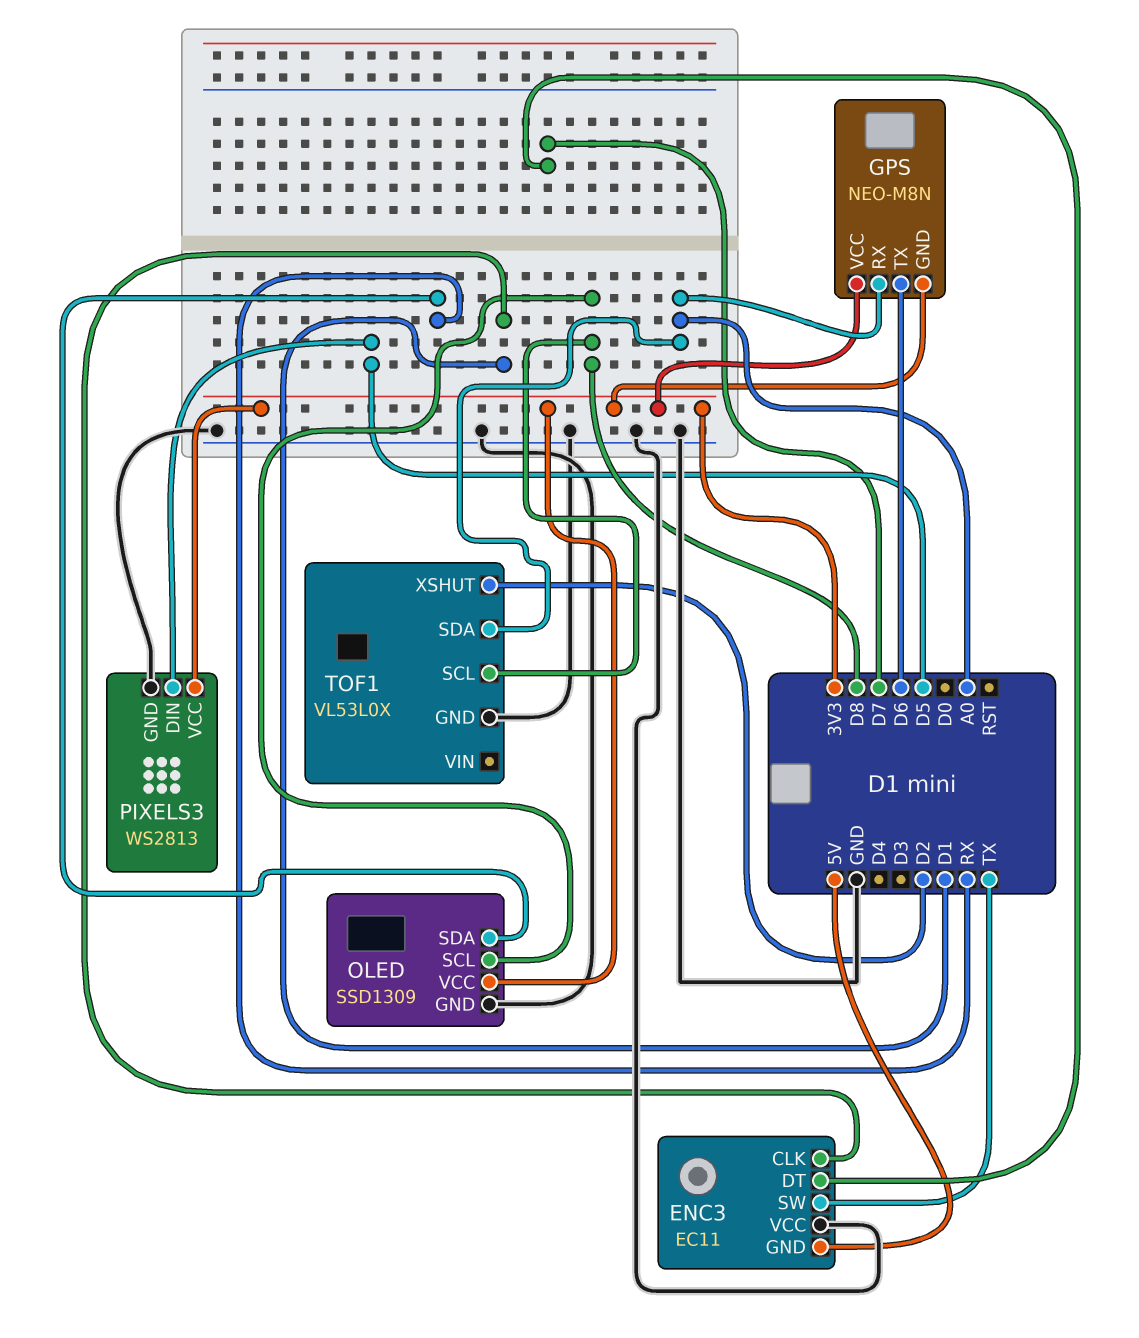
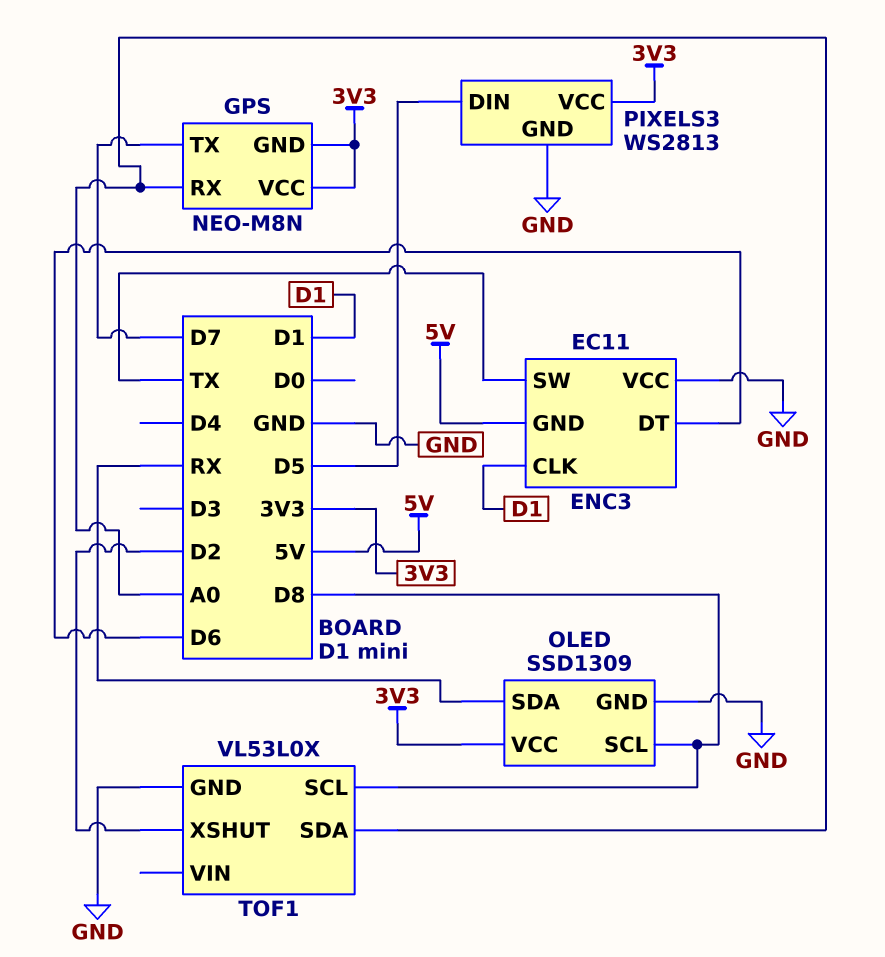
ENC3 pin DT: D7 -> D6
GPS pin TX: D6 -> D7

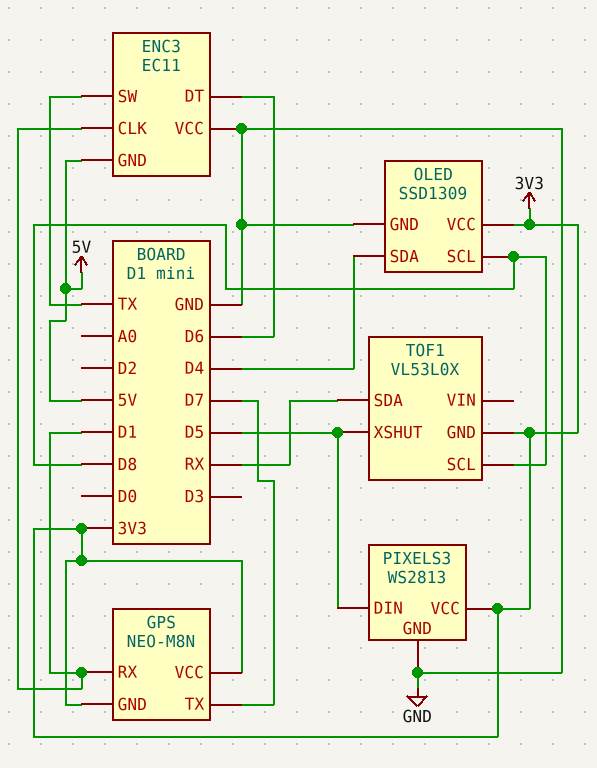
GPS pin RX: A0 -> D1
OLED pin SDA: RX -> D4
TOF1 pin GND: GND -> 3V3
TOF1 pin SDA: A0 -> RX
TOF1 pin XSHUT: D2 -> D5

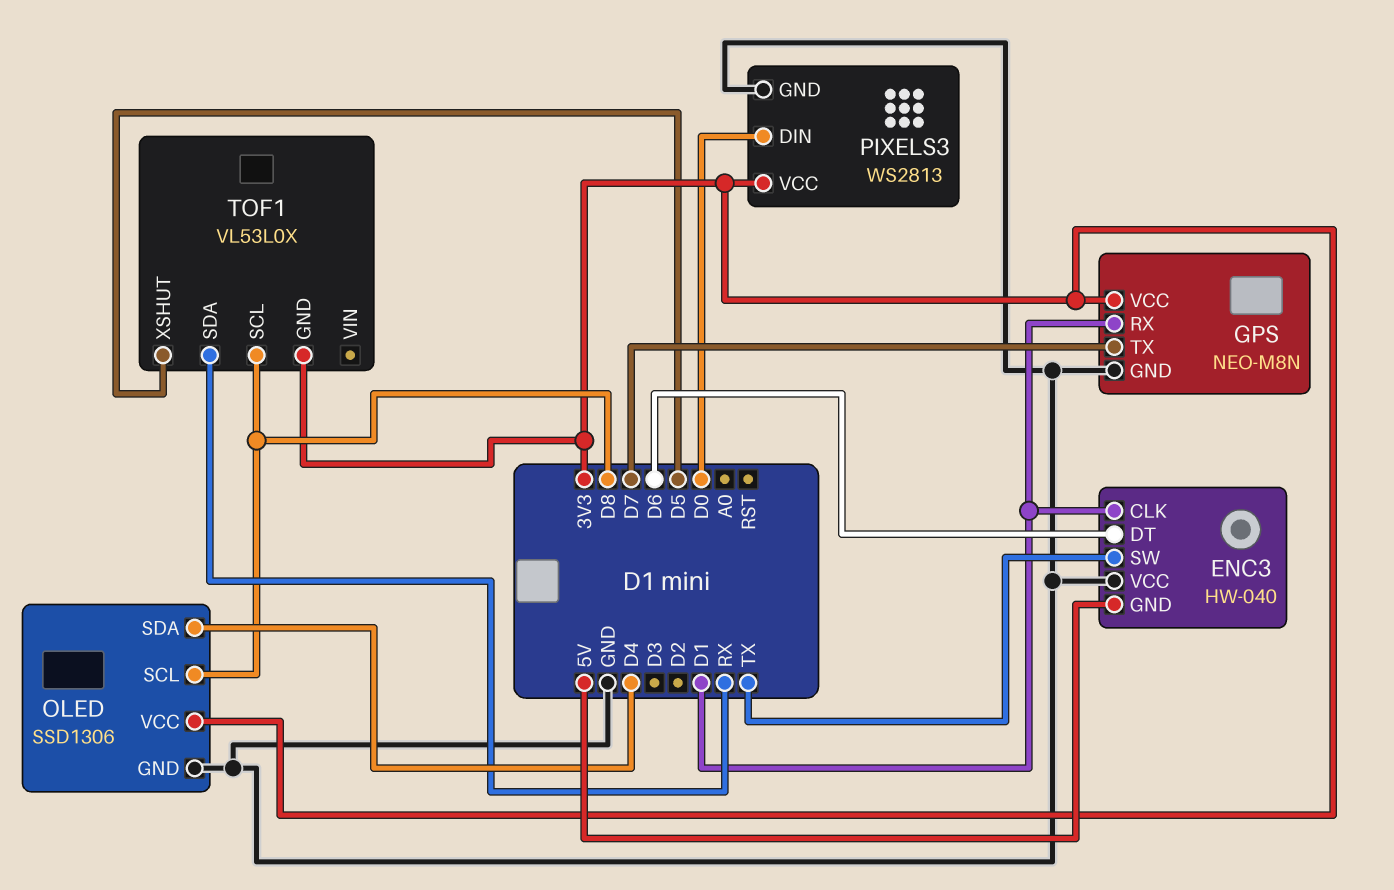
ENC3: EC11 -> HW-040
GPS pin GND: 3V3 -> GND
OLED: SSD1309 -> SSD1306
PIXELS3 pin DIN: D5 -> D0

